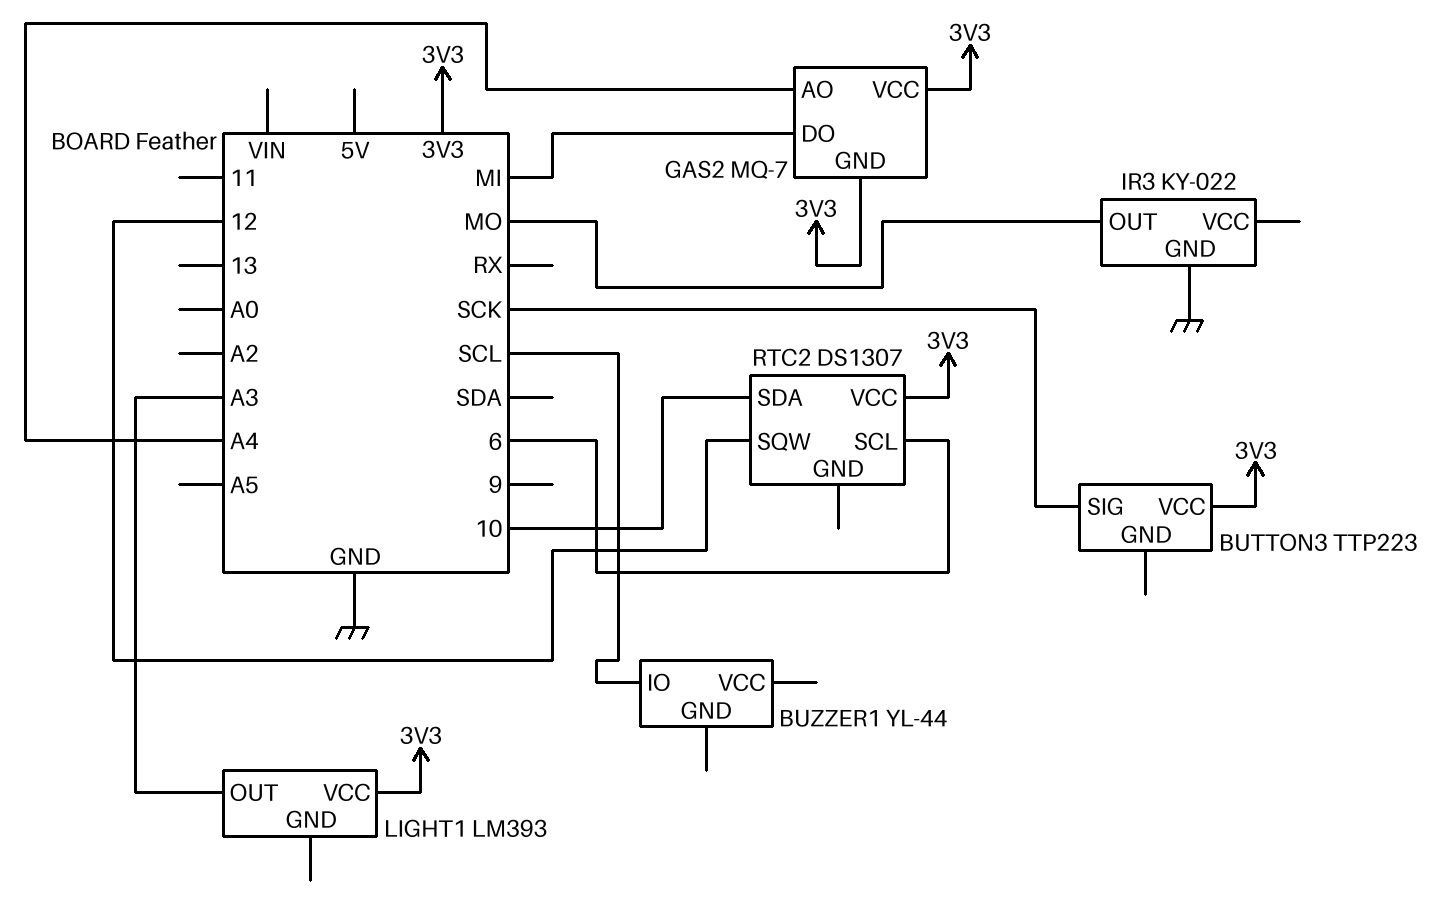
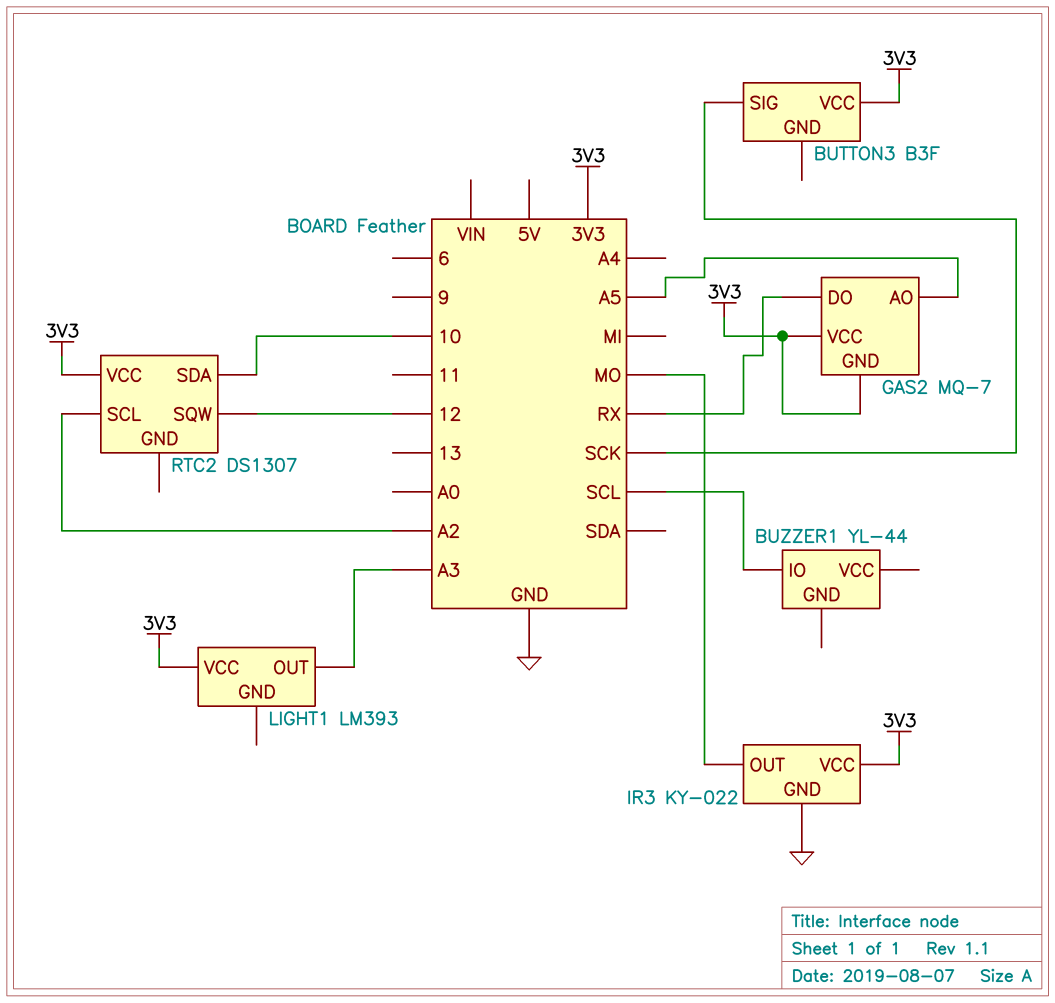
BUTTON3: TTP223 -> B3F
GAS2 pin AO: A4 -> A5
GAS2 pin DO: MI -> RX
IR3 pin VCC: none -> 3V3
RTC2 pin SCL: 6 -> A2

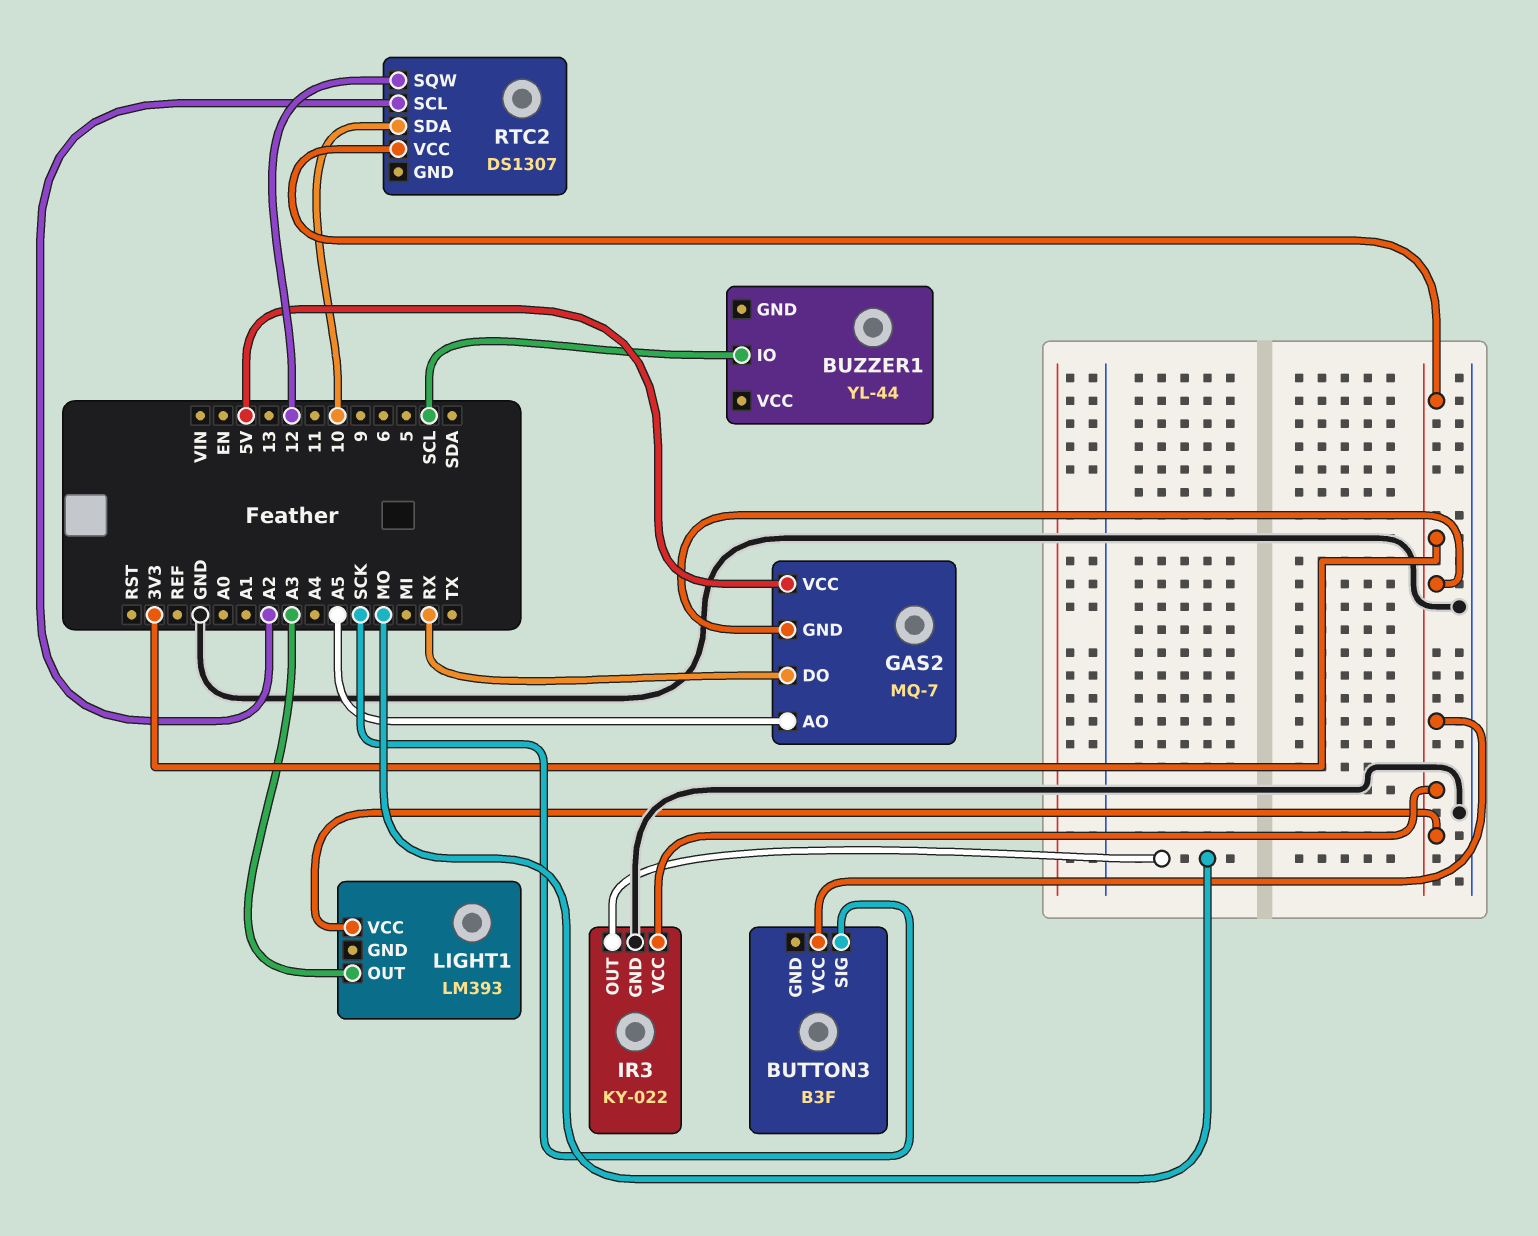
GAS2 pin VCC: 3V3 -> 5V

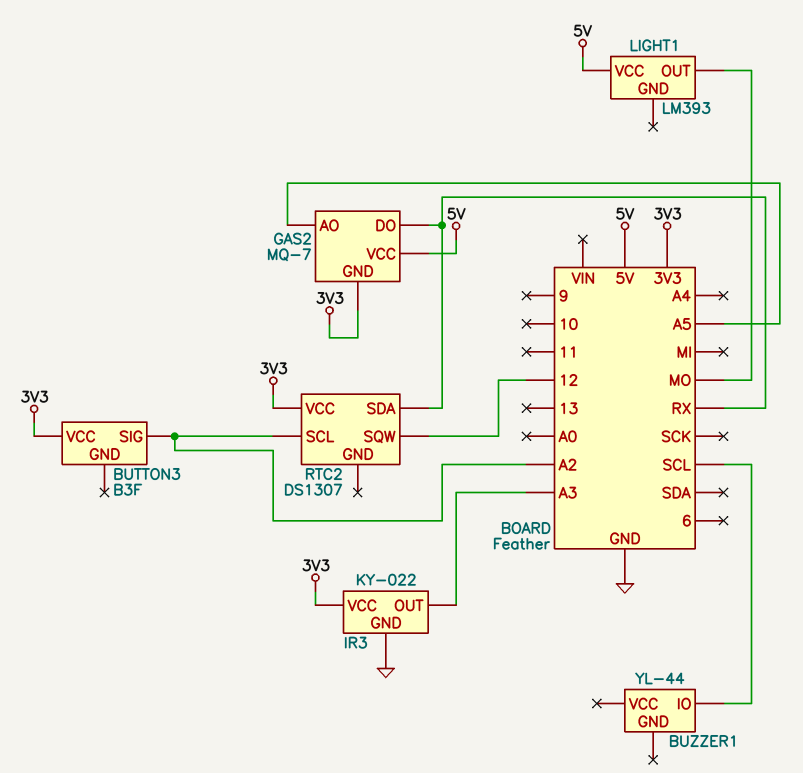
BUTTON3 pin SIG: SCK -> A2
IR3 pin OUT: MO -> A3
LIGHT1 pin OUT: A3 -> MO
LIGHT1 pin VCC: 3V3 -> 5V
RTC2 pin SDA: 10 -> RX

